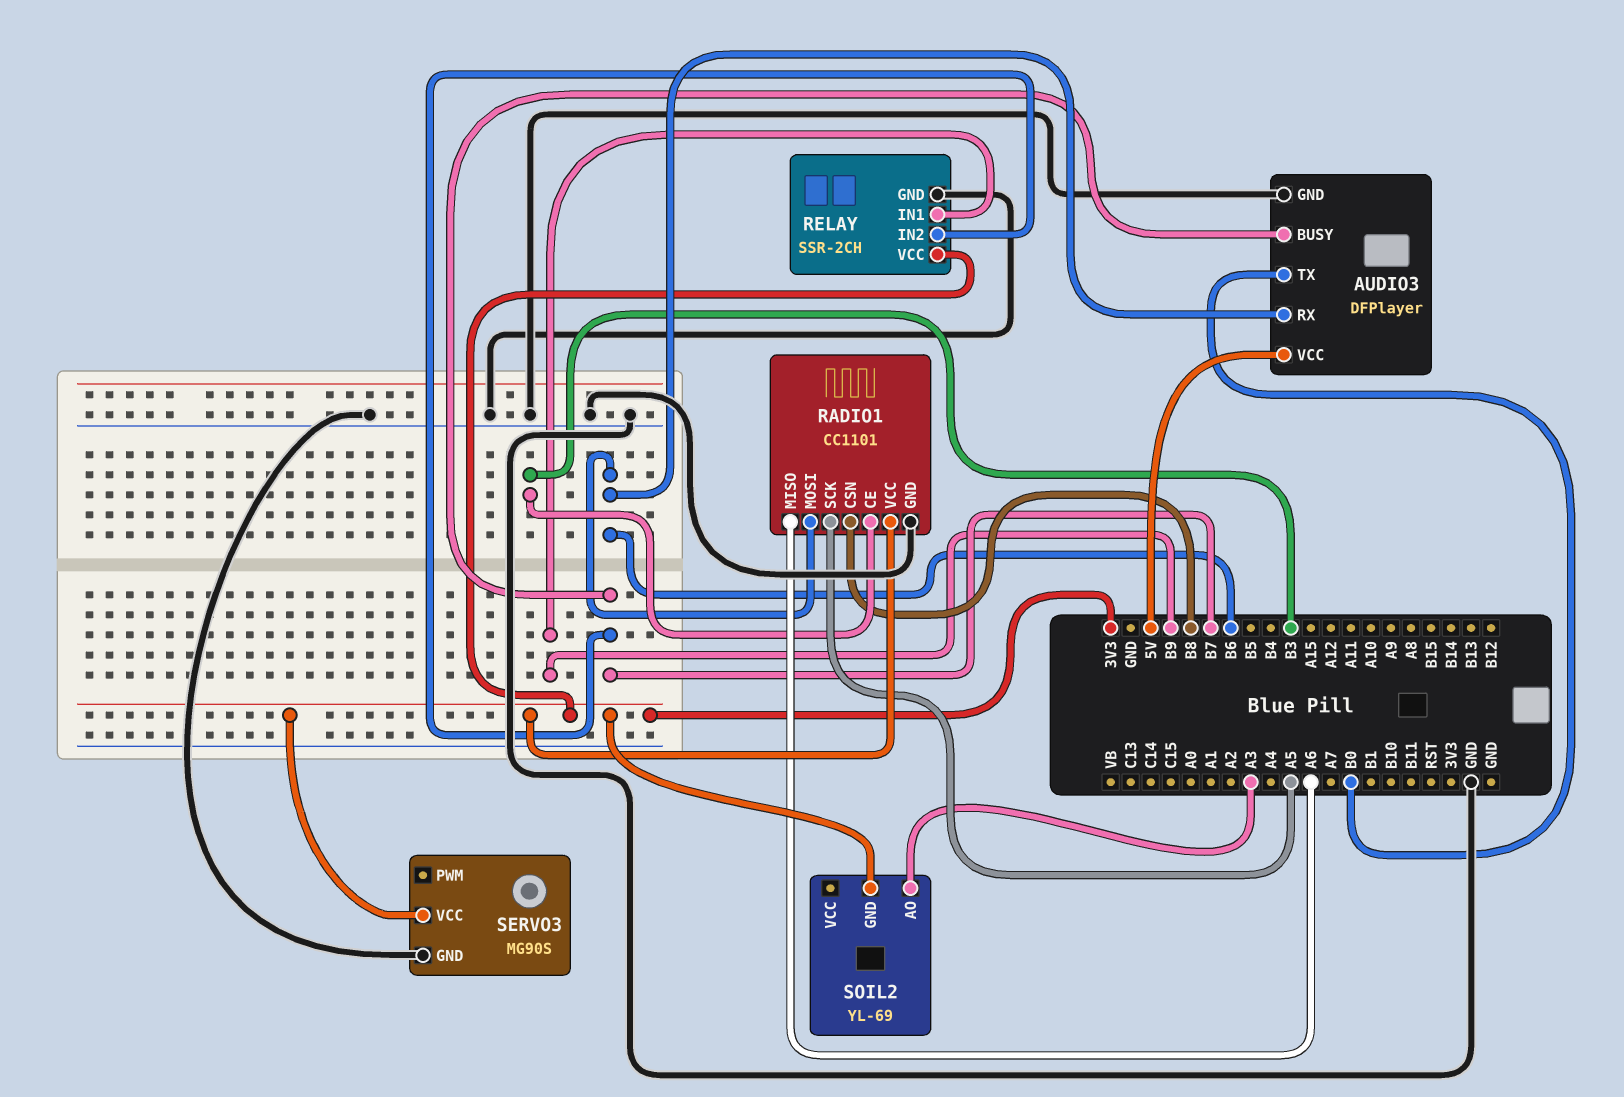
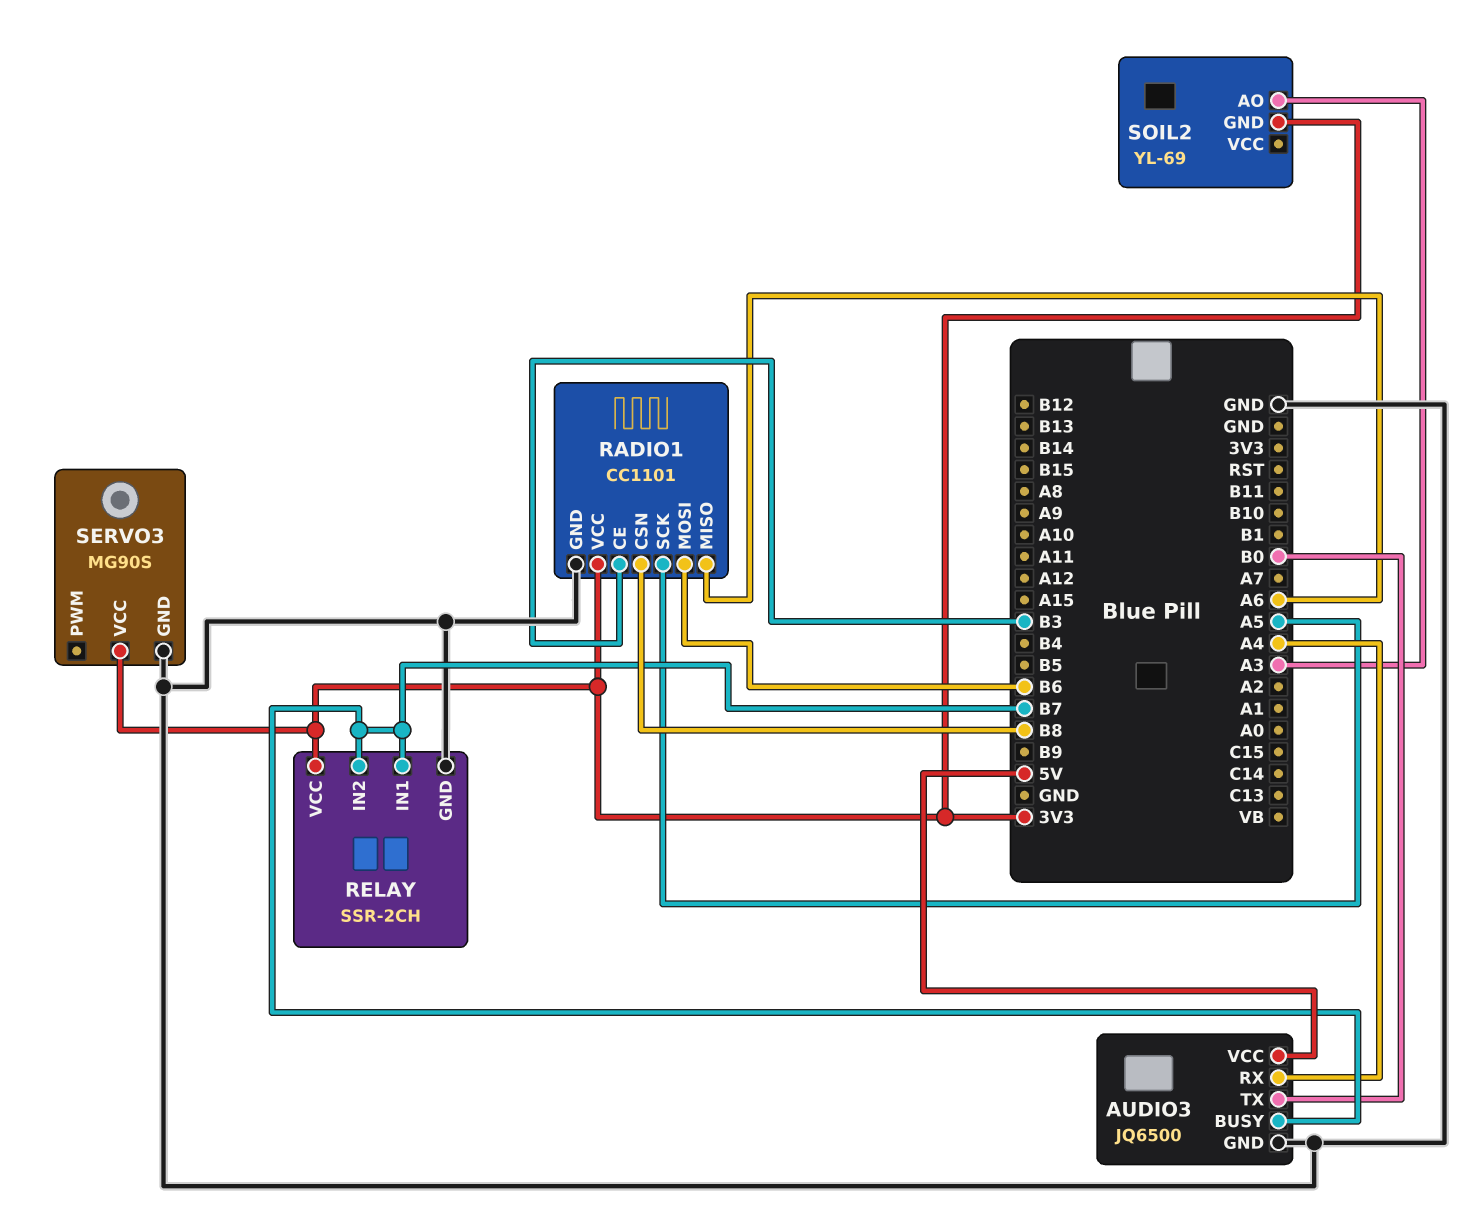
AUDIO3: DFPlayer -> JQ6500
AUDIO3 pin RX: B6 -> A4
RELAY pin IN1: B9 -> B7

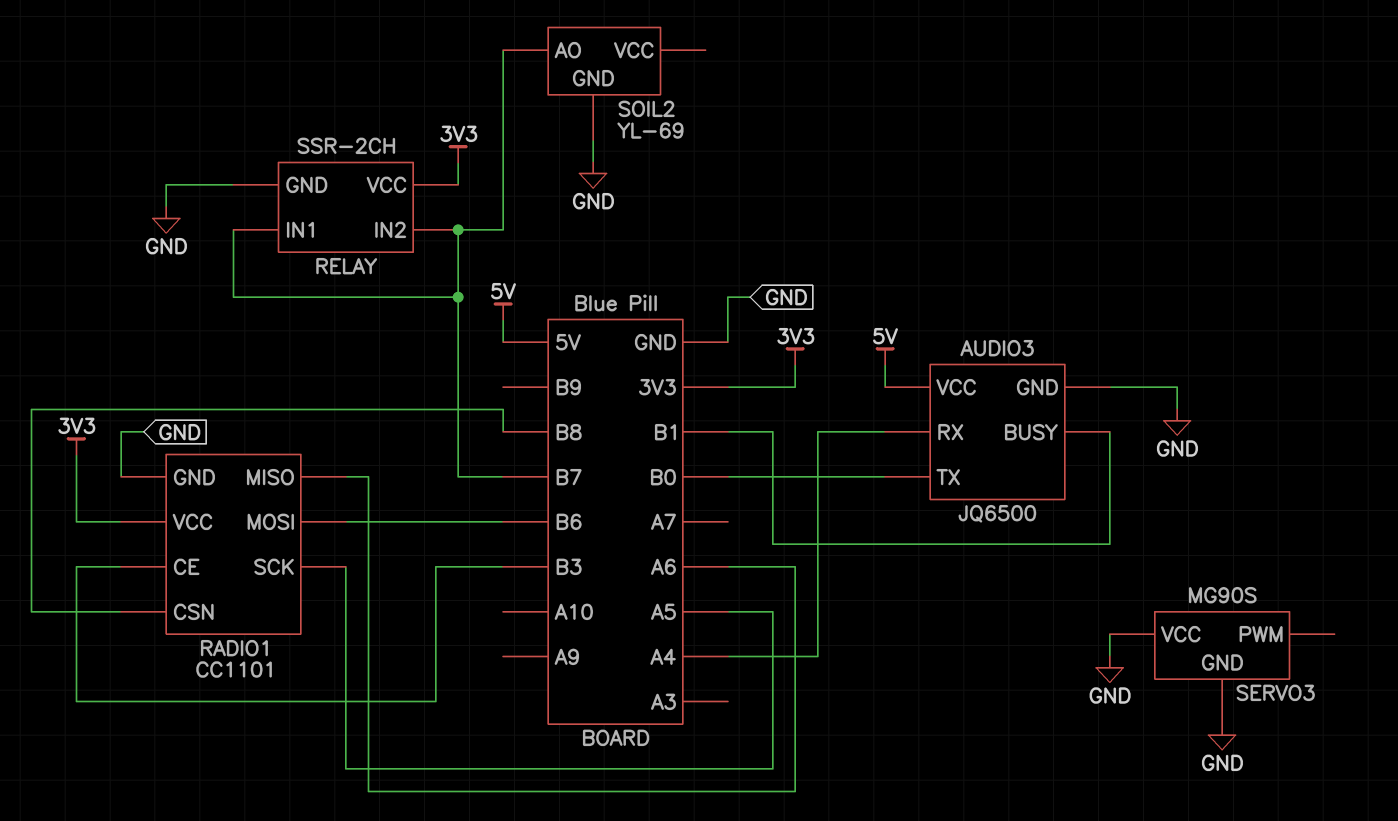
AUDIO3 pin BUSY: B7 -> B1
SERVO3 pin VCC: 3V3 -> GND
SOIL2 pin AO: A3 -> B7
SOIL2 pin GND: 3V3 -> GND

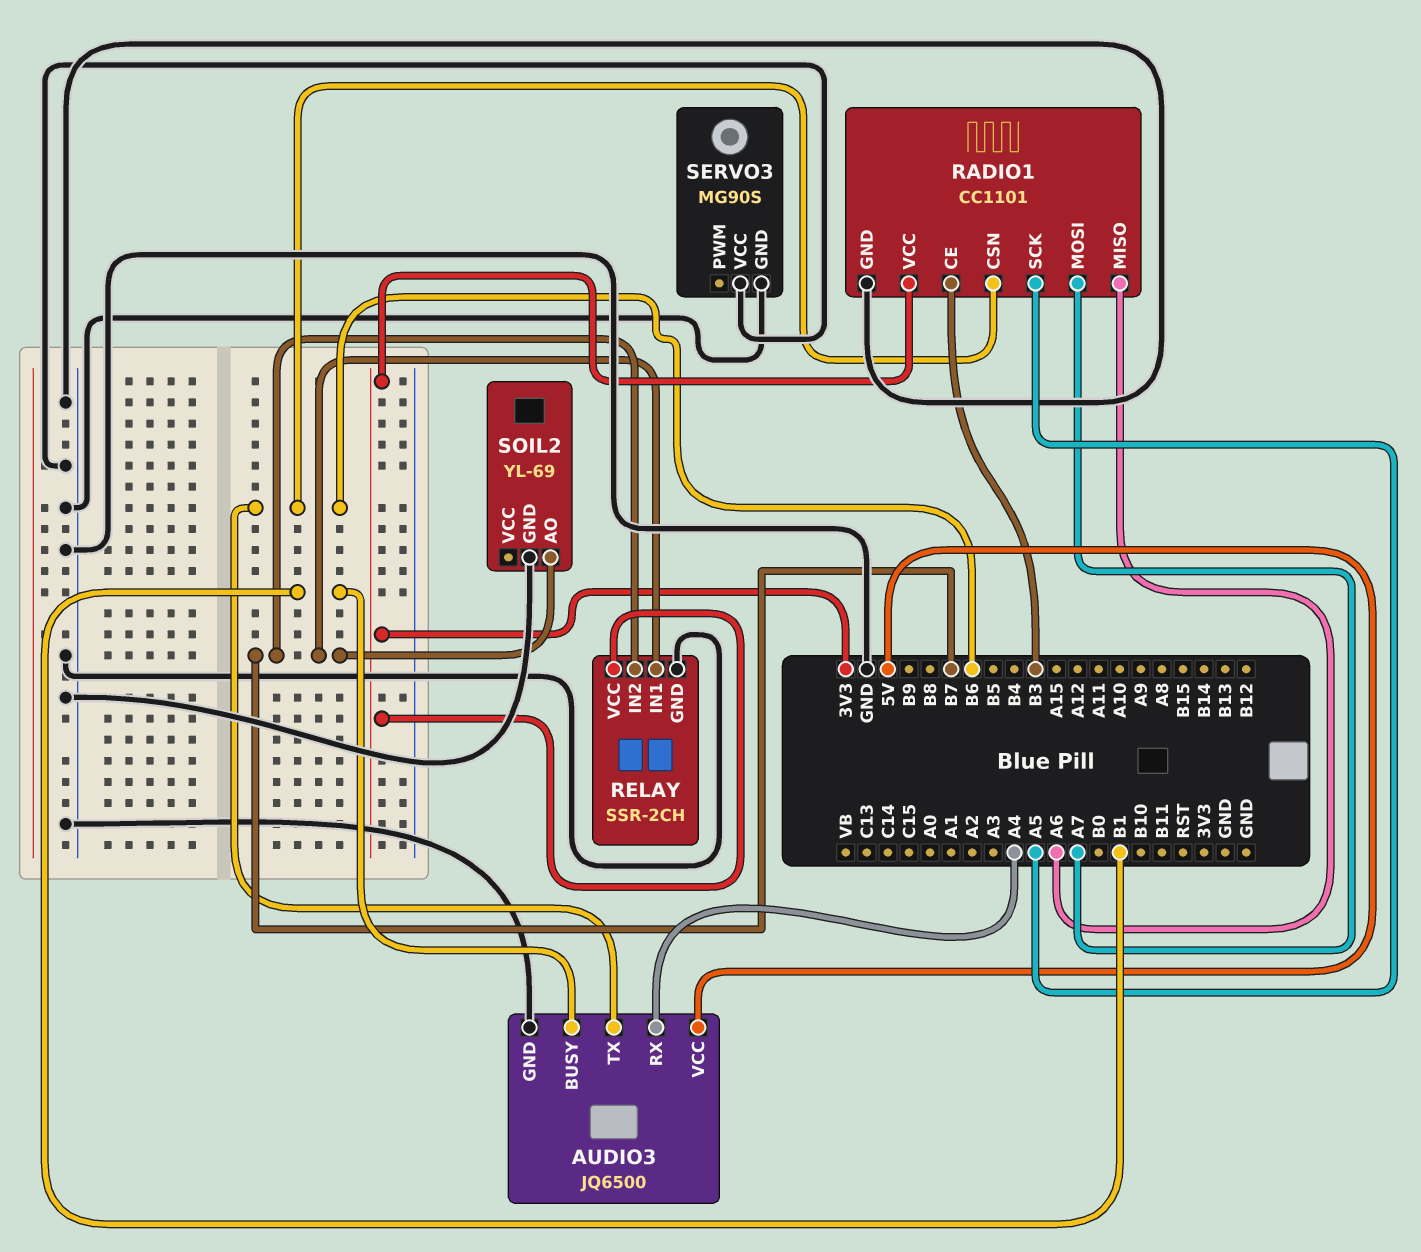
AUDIO3 pin TX: B0 -> B6
RADIO1 pin CSN: B8 -> B6
RADIO1 pin MOSI: B6 -> A7

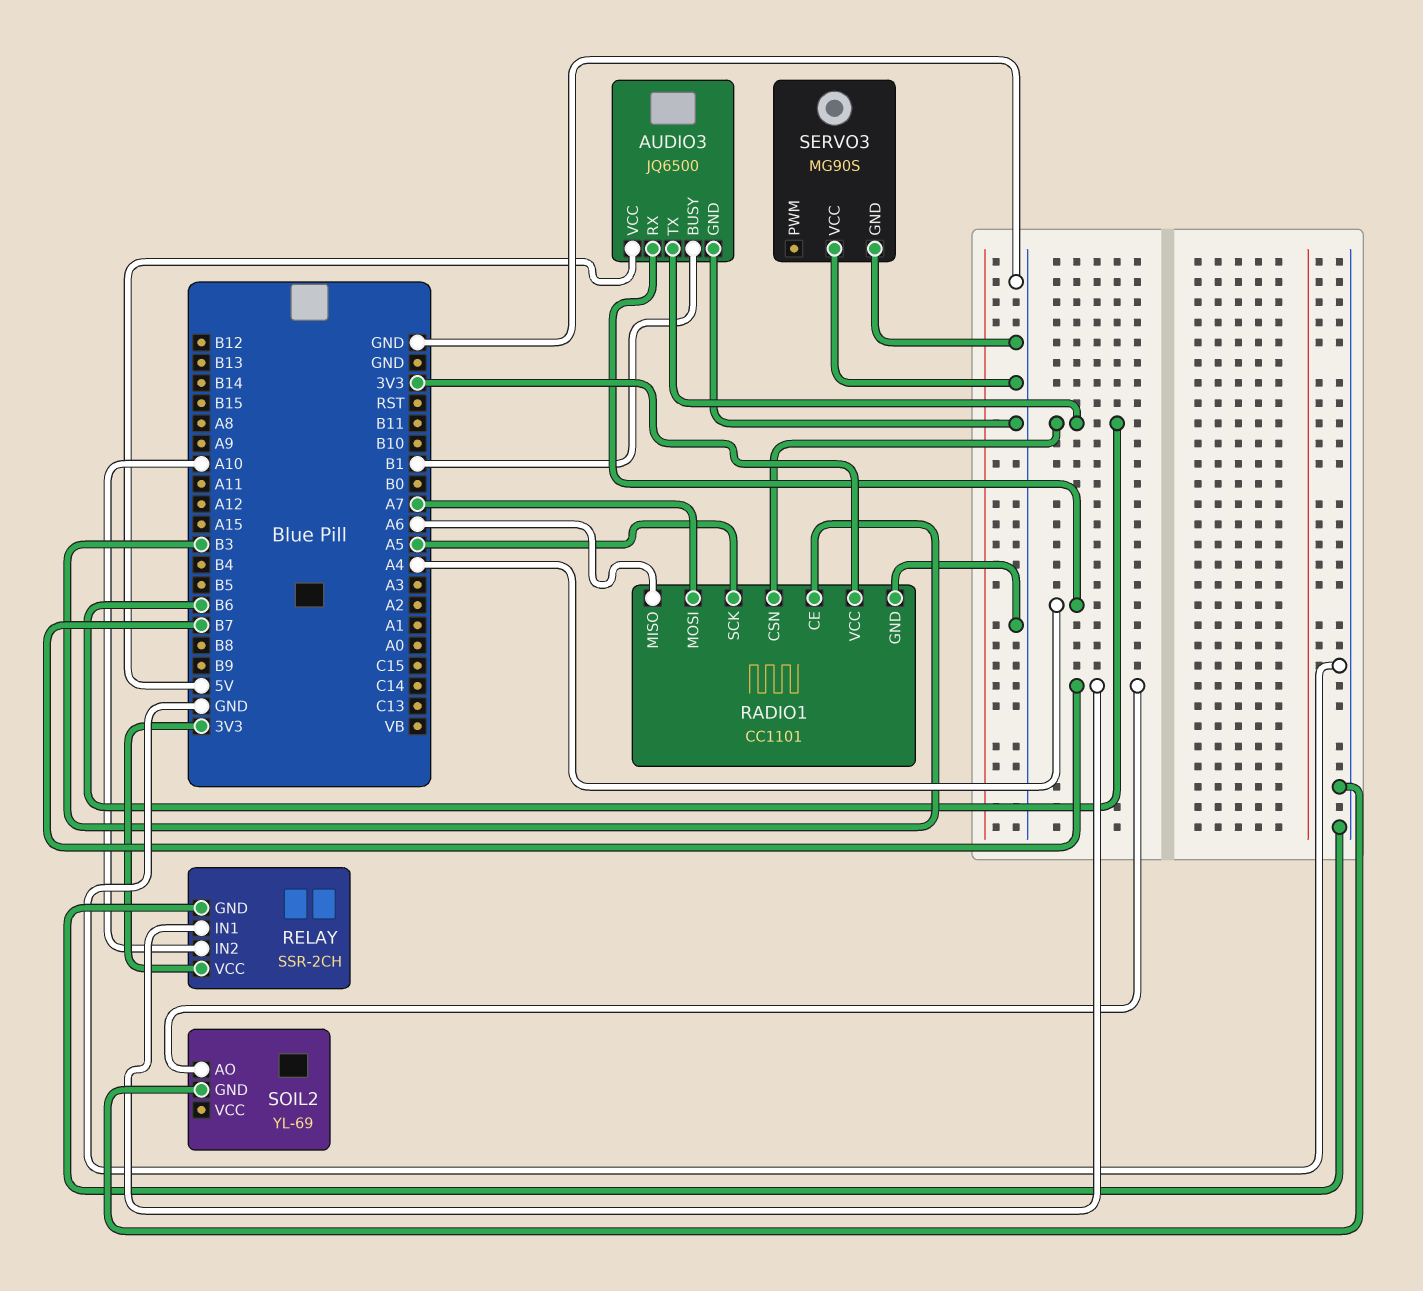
RELAY pin IN2: B7 -> A10

